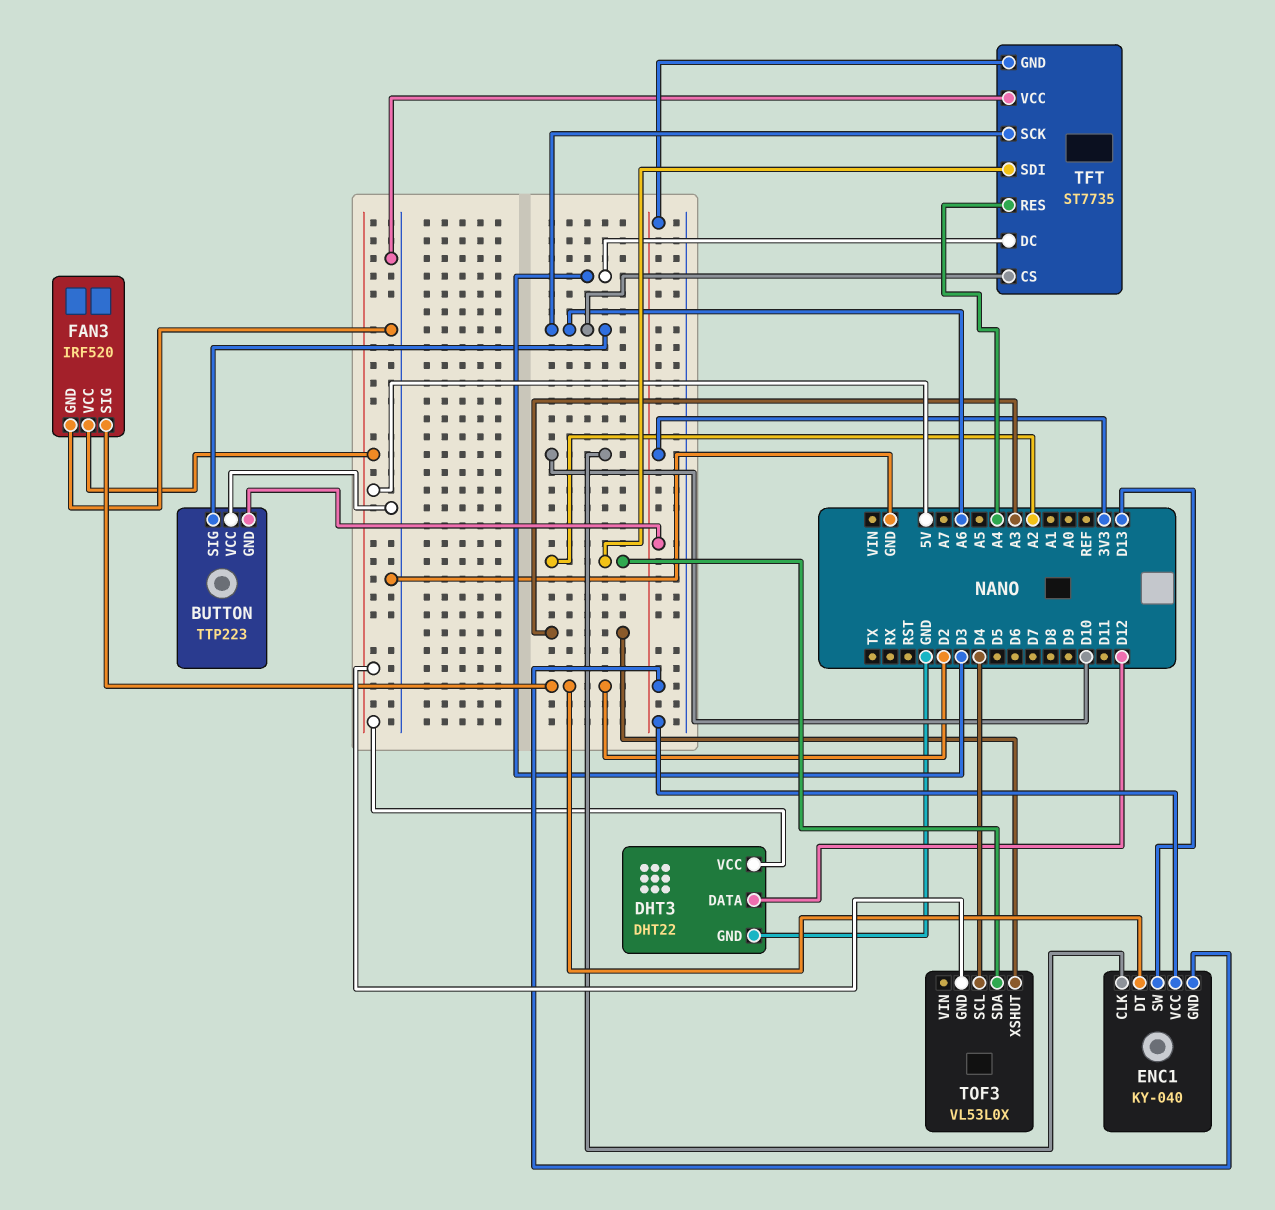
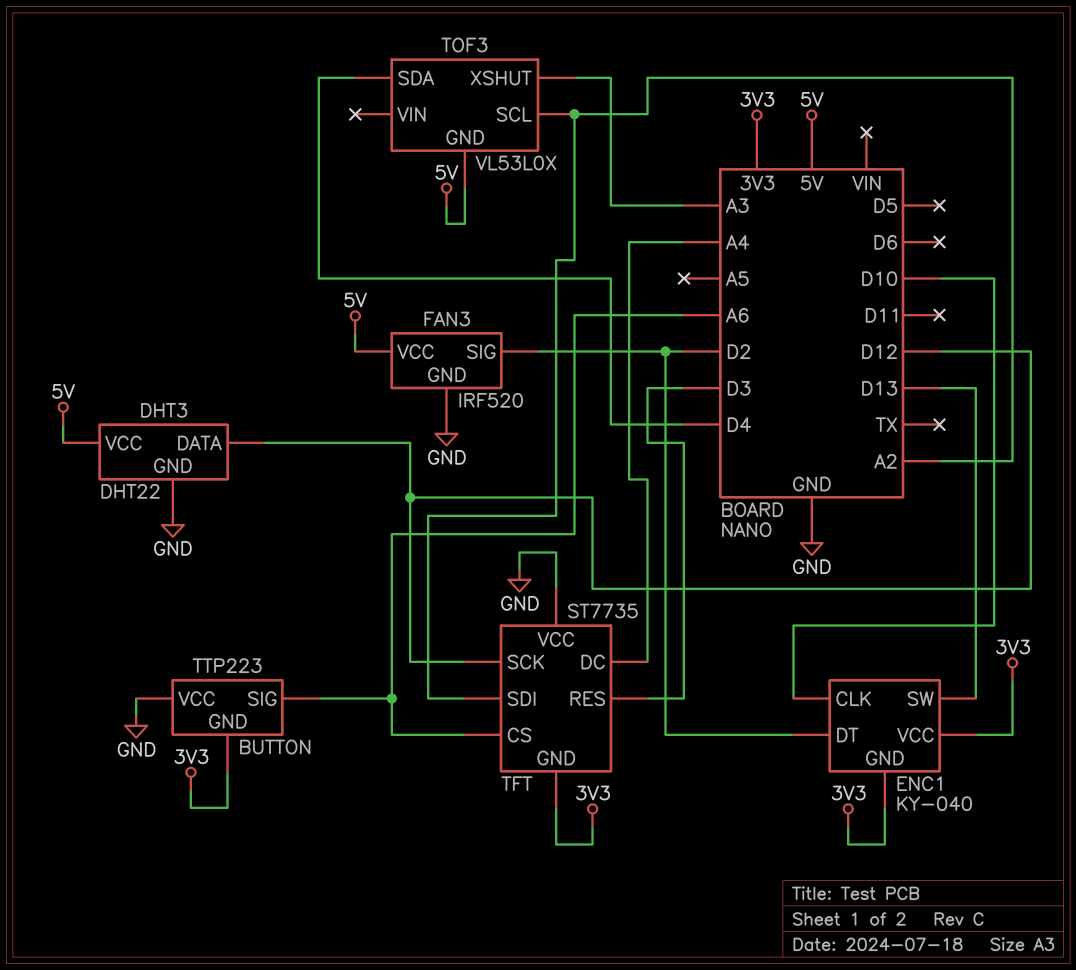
TFT pin DC: D3 -> A4
TFT pin RES: A4 -> D3
TFT pin SCK: A6 -> D12
TOF3 pin SCL: D4 -> A2
TOF3 pin SDA: A2 -> D4

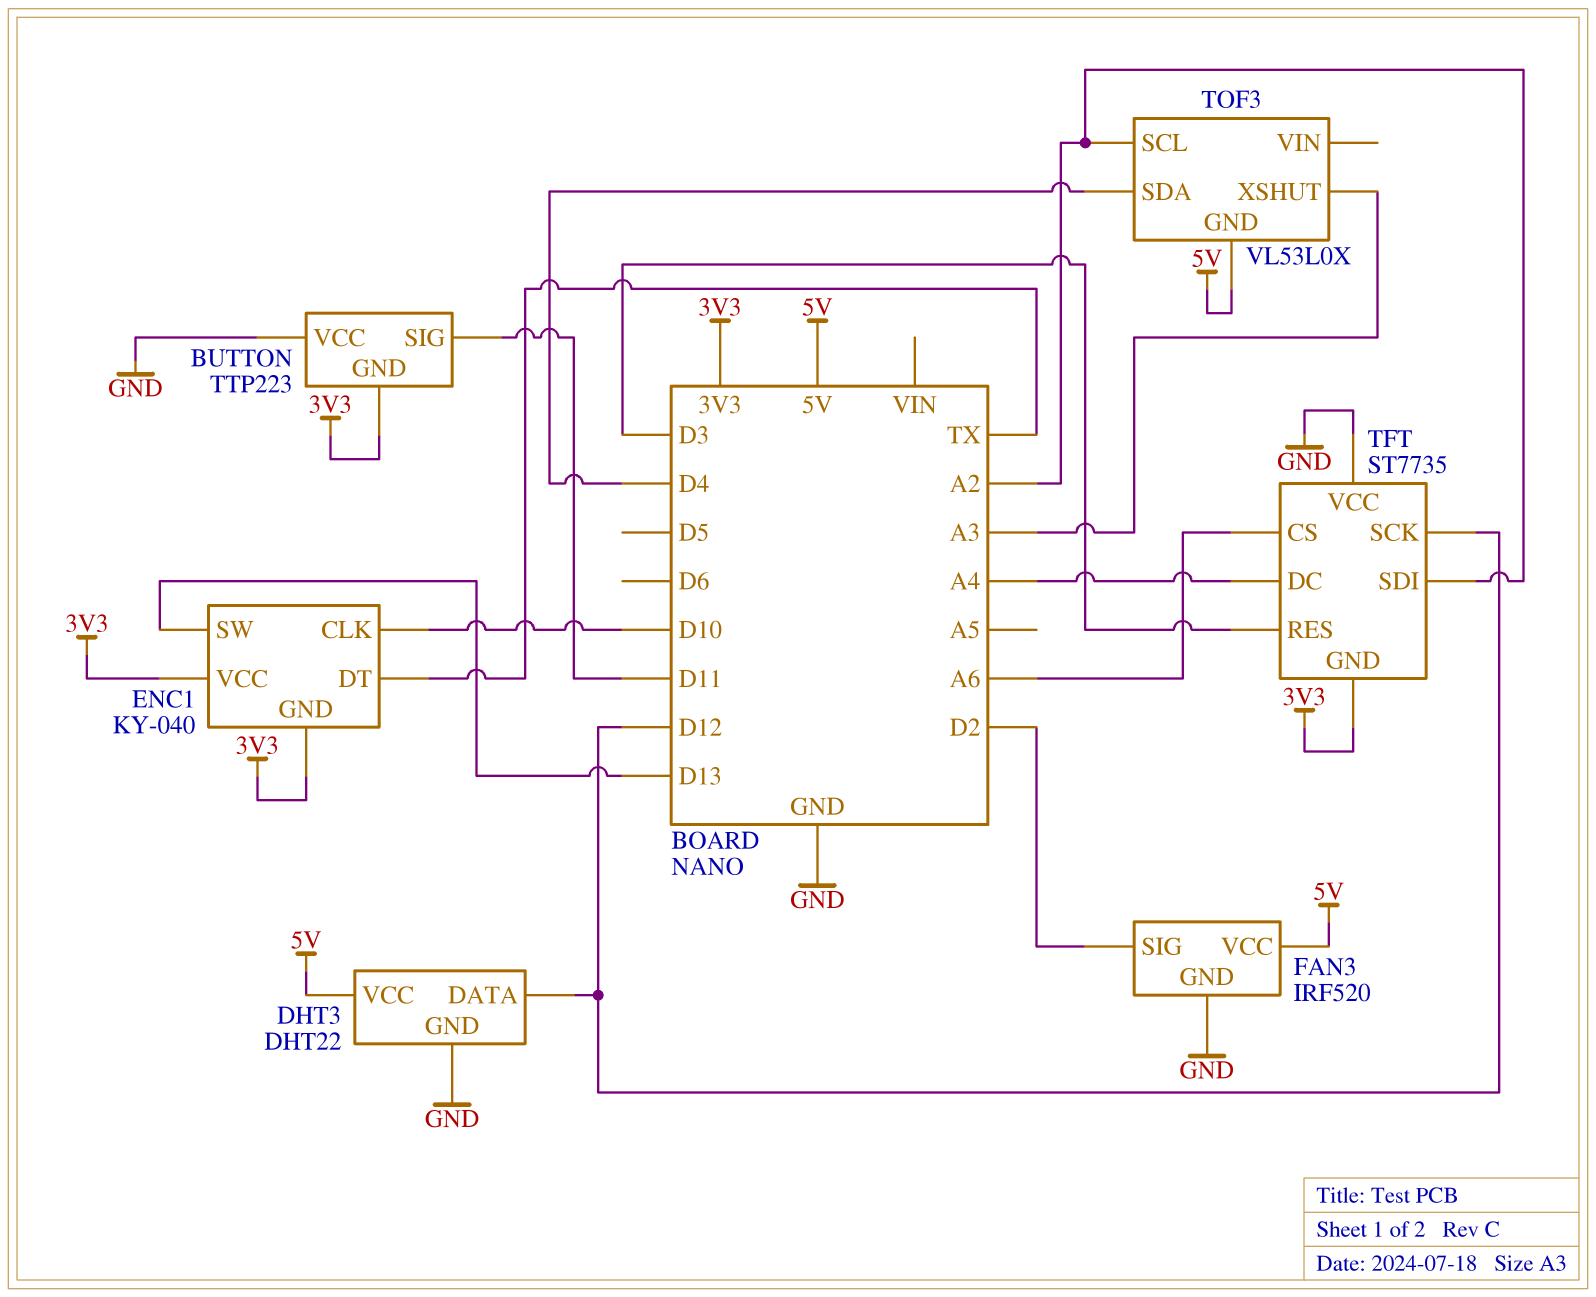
BUTTON pin SIG: A6 -> D11
ENC1 pin DT: D2 -> TX

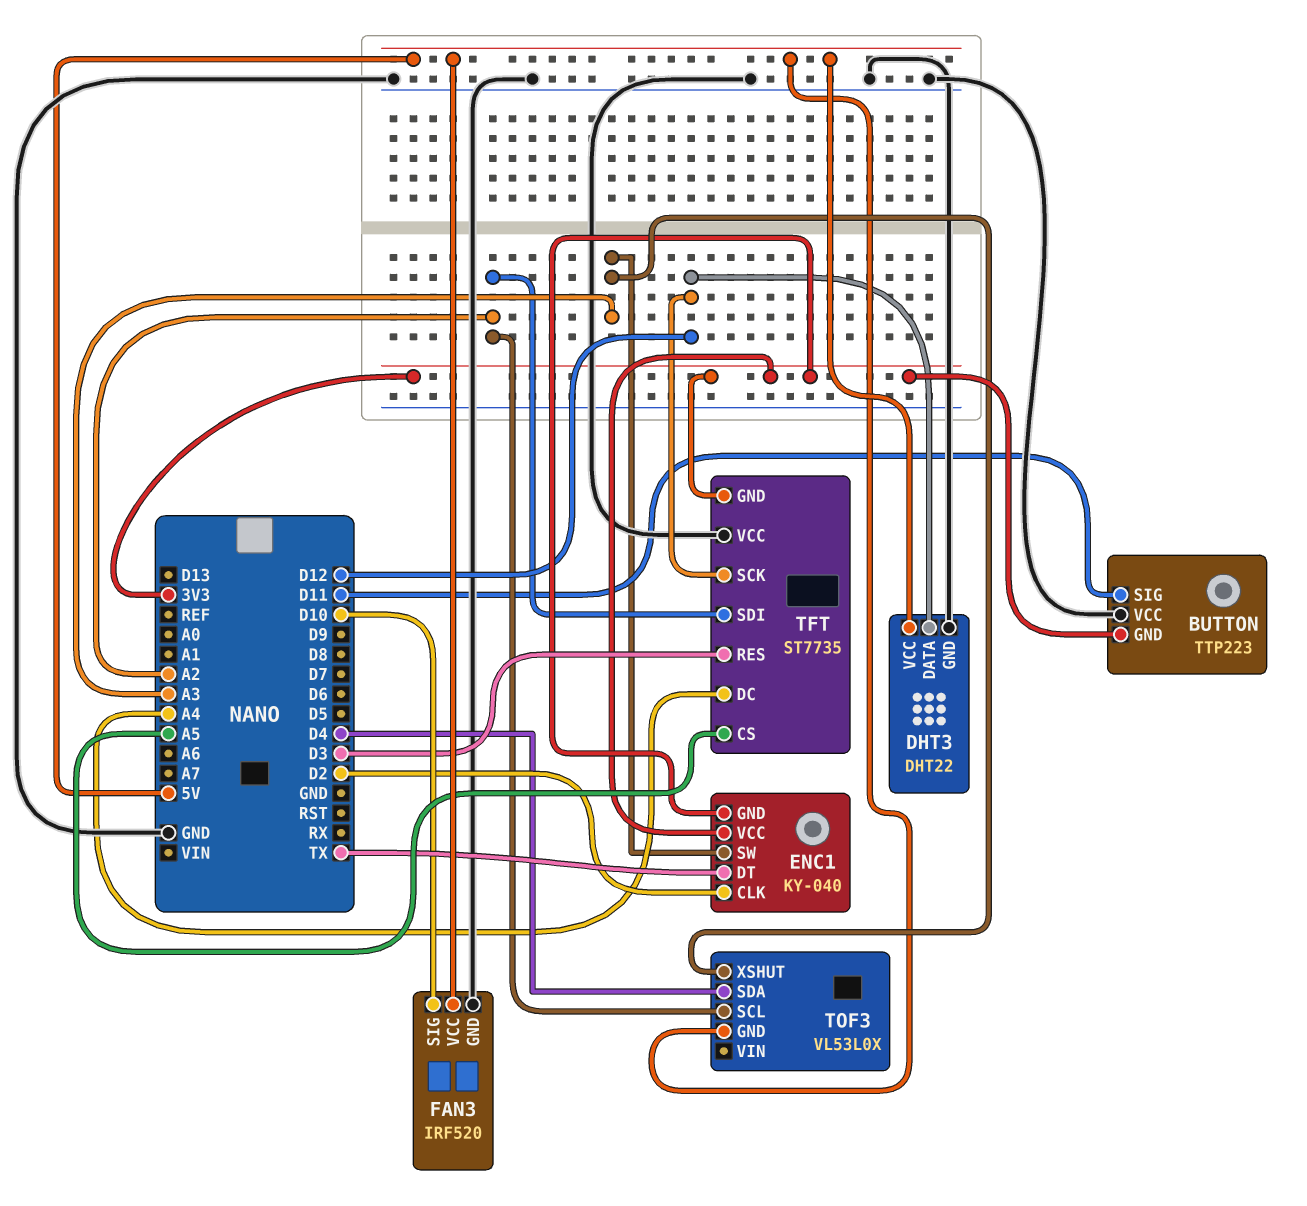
ENC1 pin CLK: D10 -> D2
ENC1 pin SW: D13 -> A3
FAN3 pin SIG: D2 -> D10
TFT pin CS: A6 -> A5

